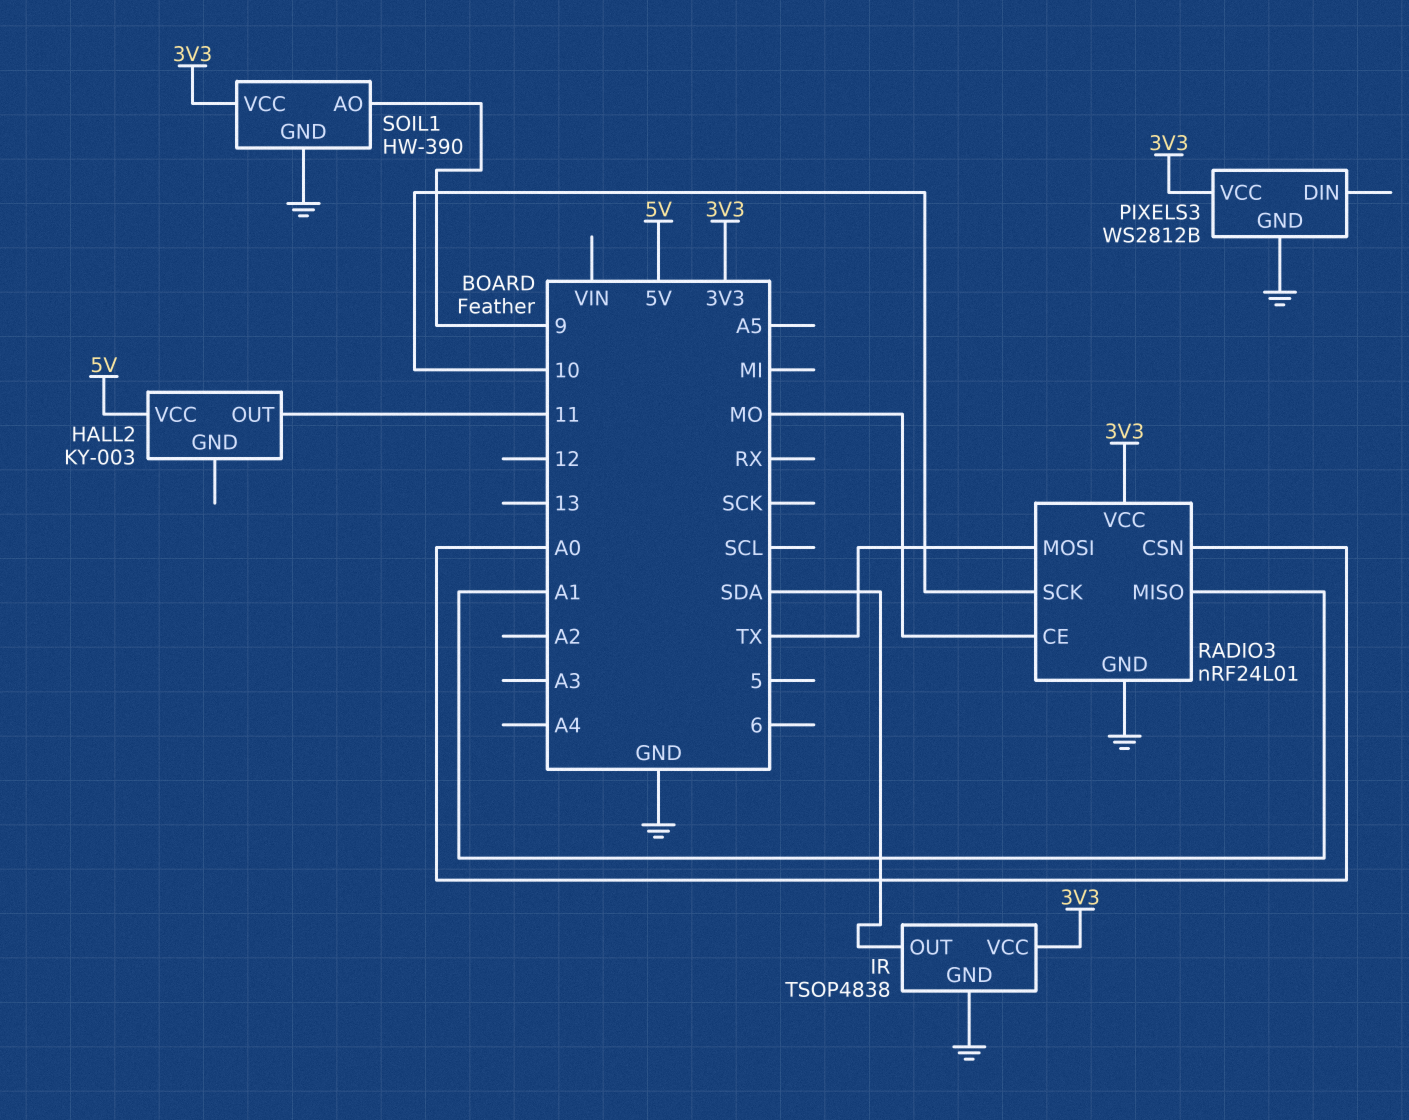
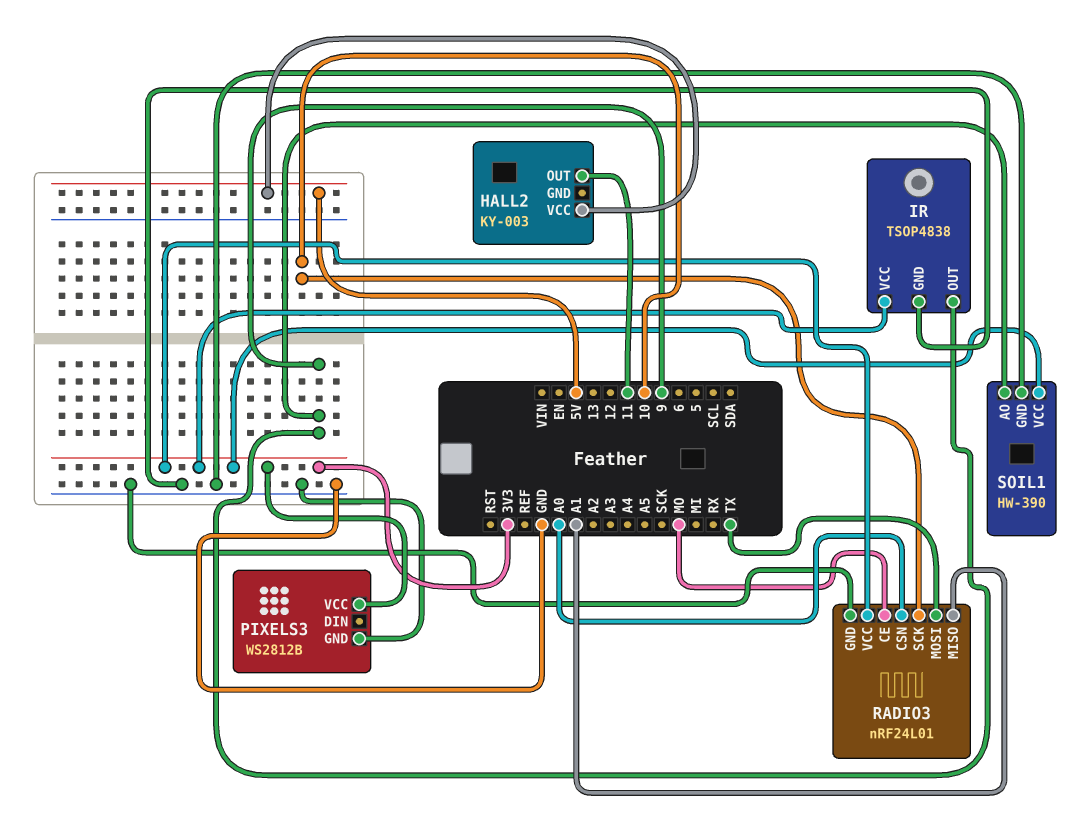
IR pin OUT: SDA -> 9

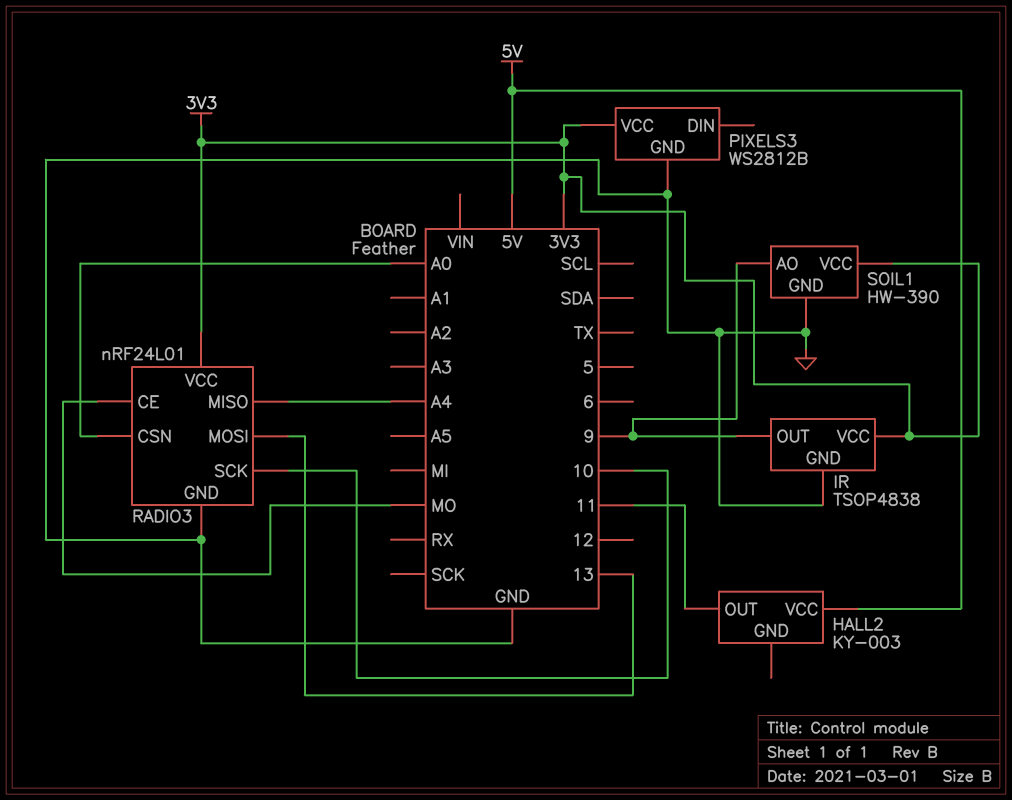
RADIO3 pin MISO: A1 -> A4
RADIO3 pin MOSI: TX -> 13

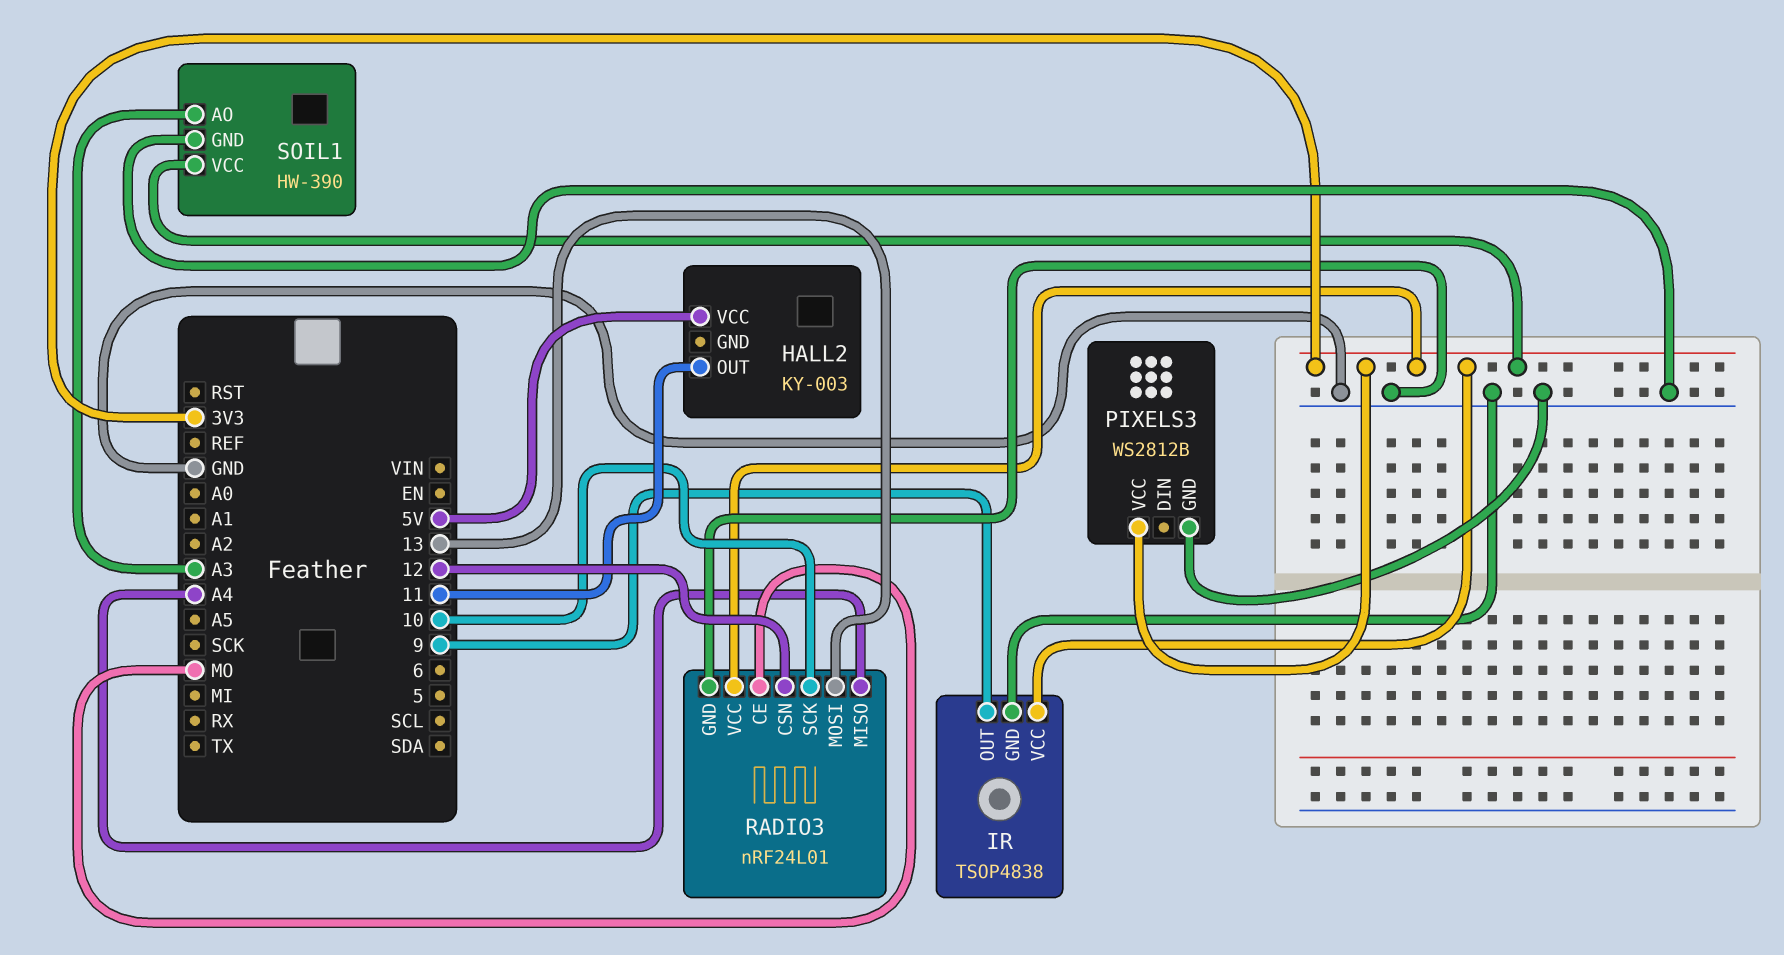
RADIO3 pin CSN: A0 -> 12
SOIL1 pin AO: 9 -> A3

